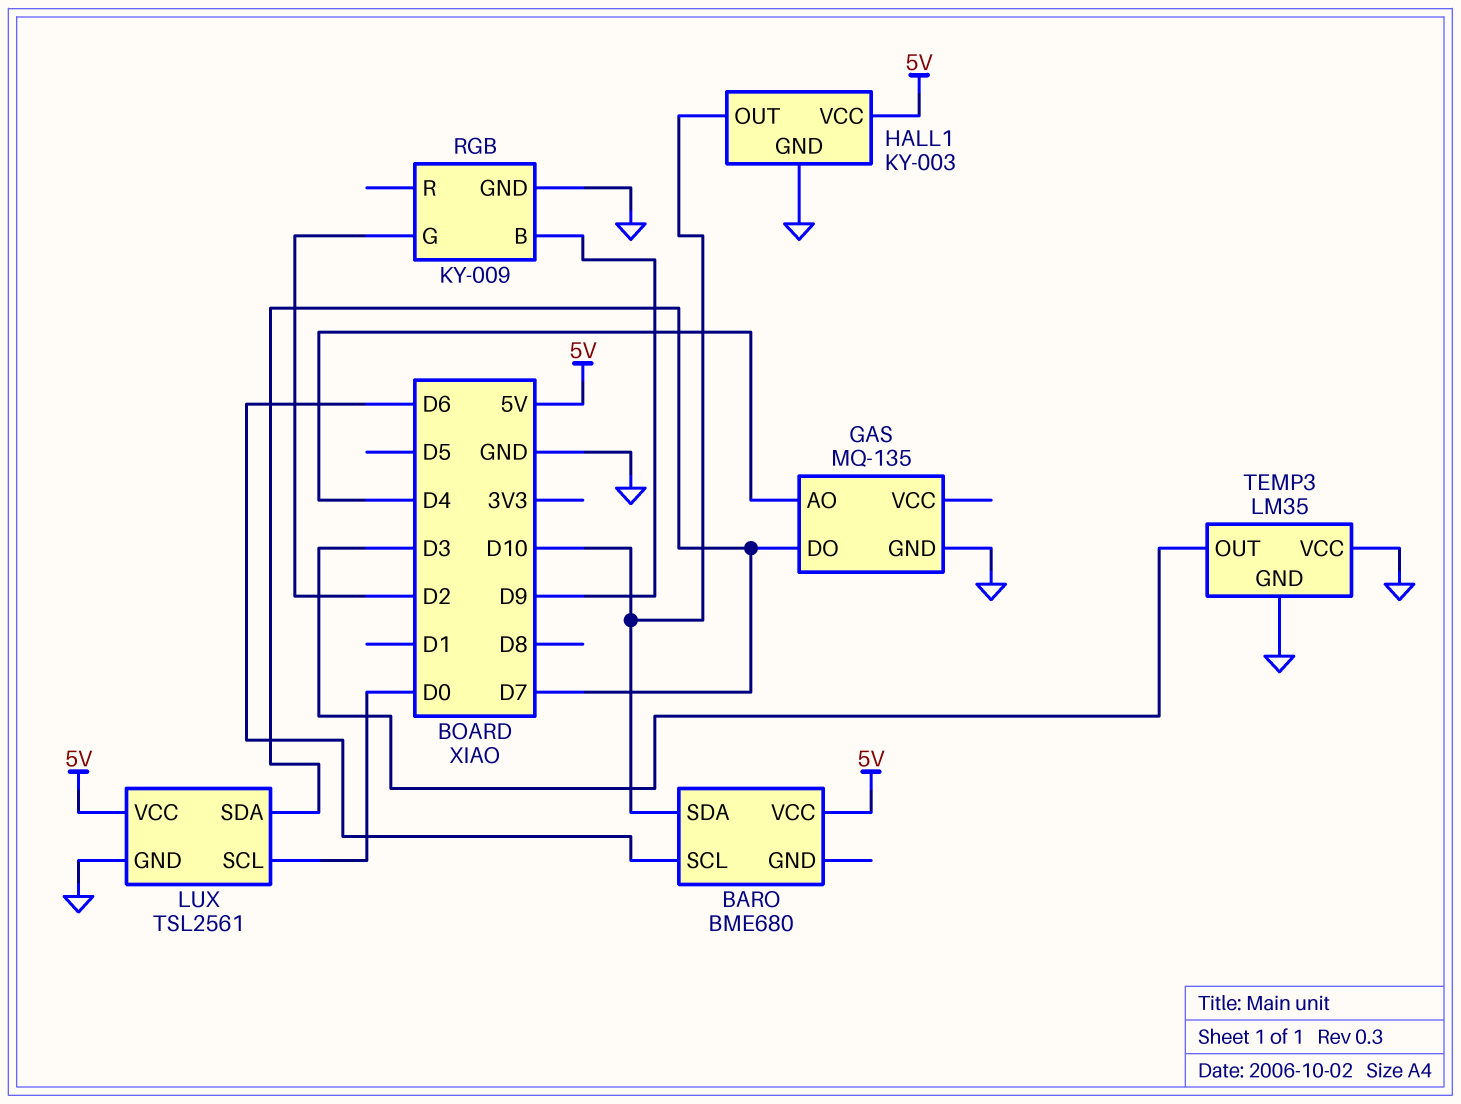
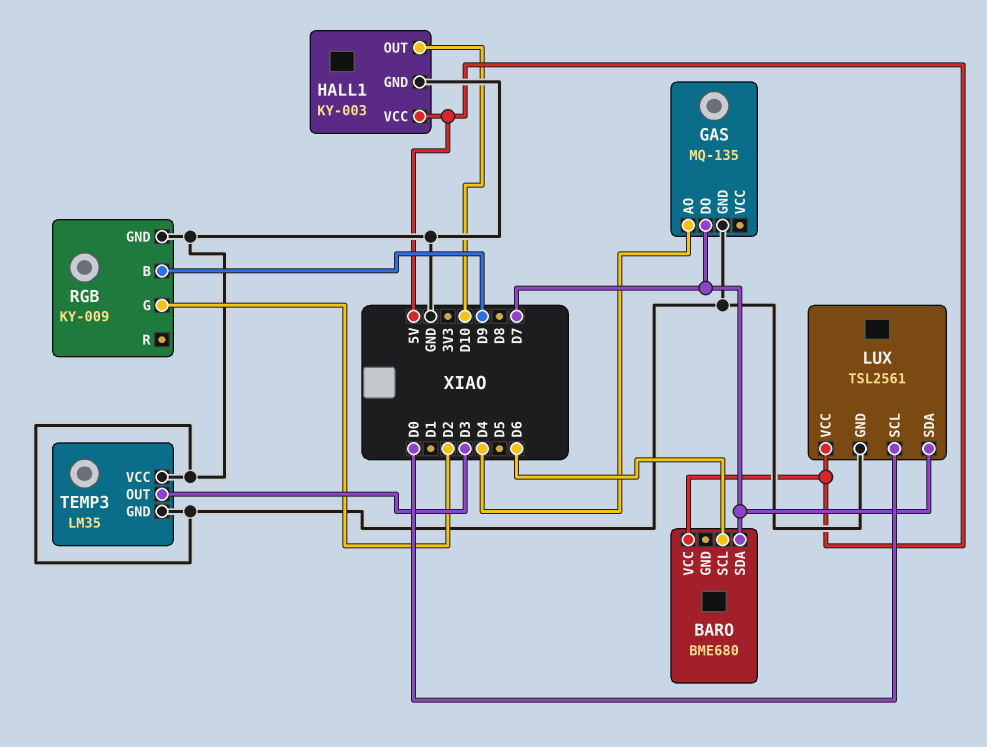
BARO pin SDA: D10 -> D7

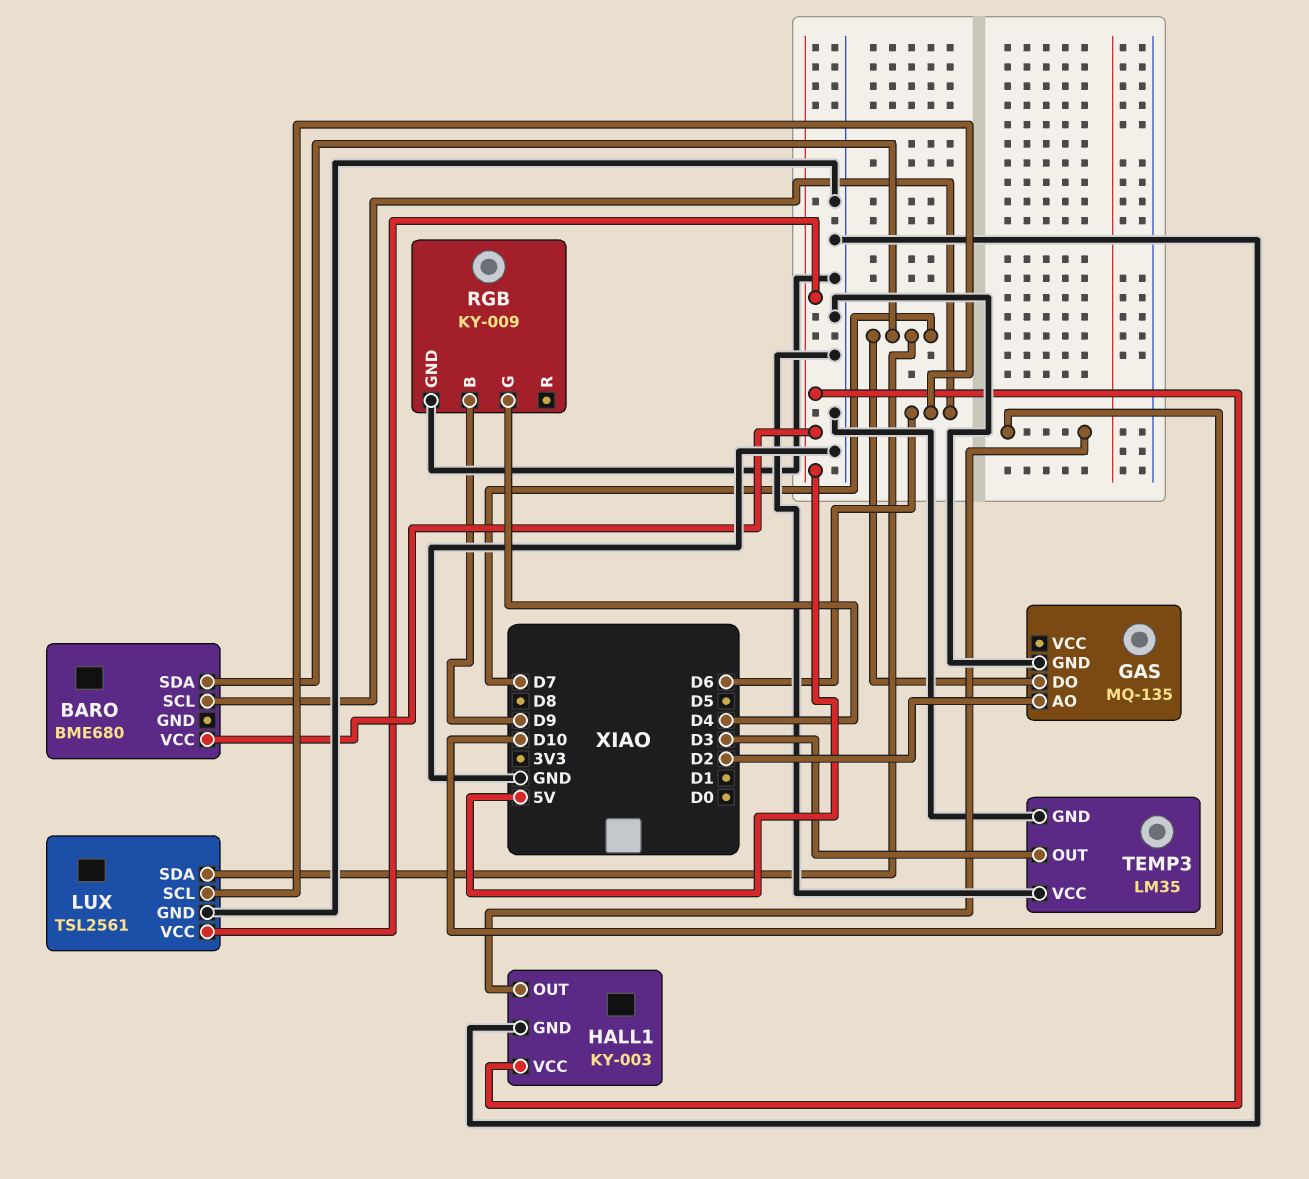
GAS pin AO: D4 -> D2
LUX pin SCL: D0 -> D6
RGB pin G: D2 -> D4

